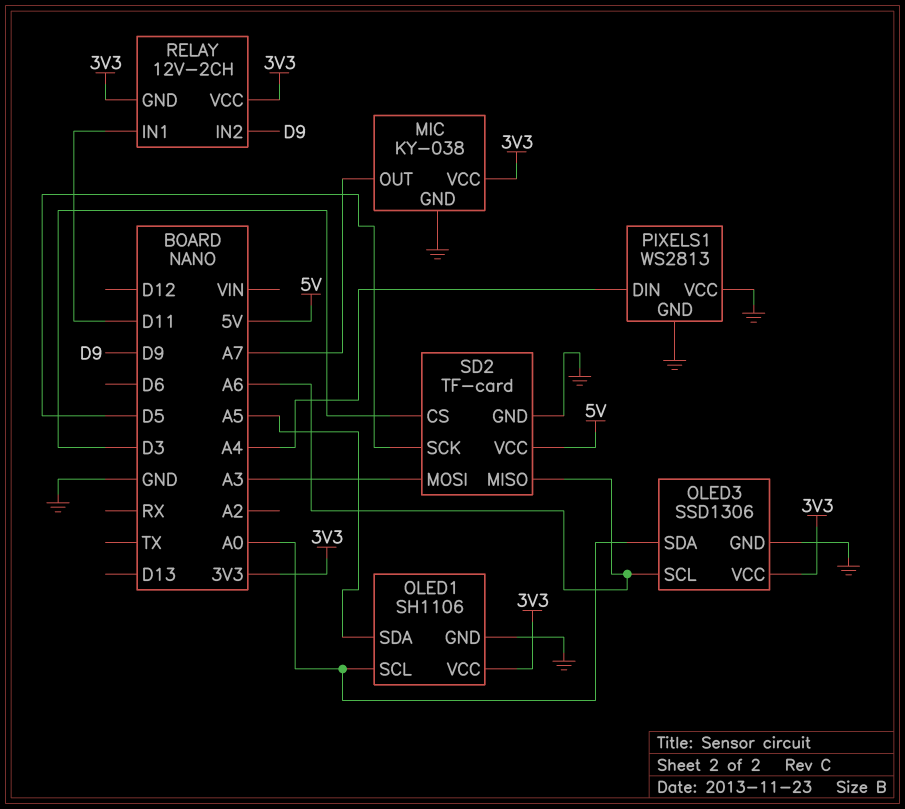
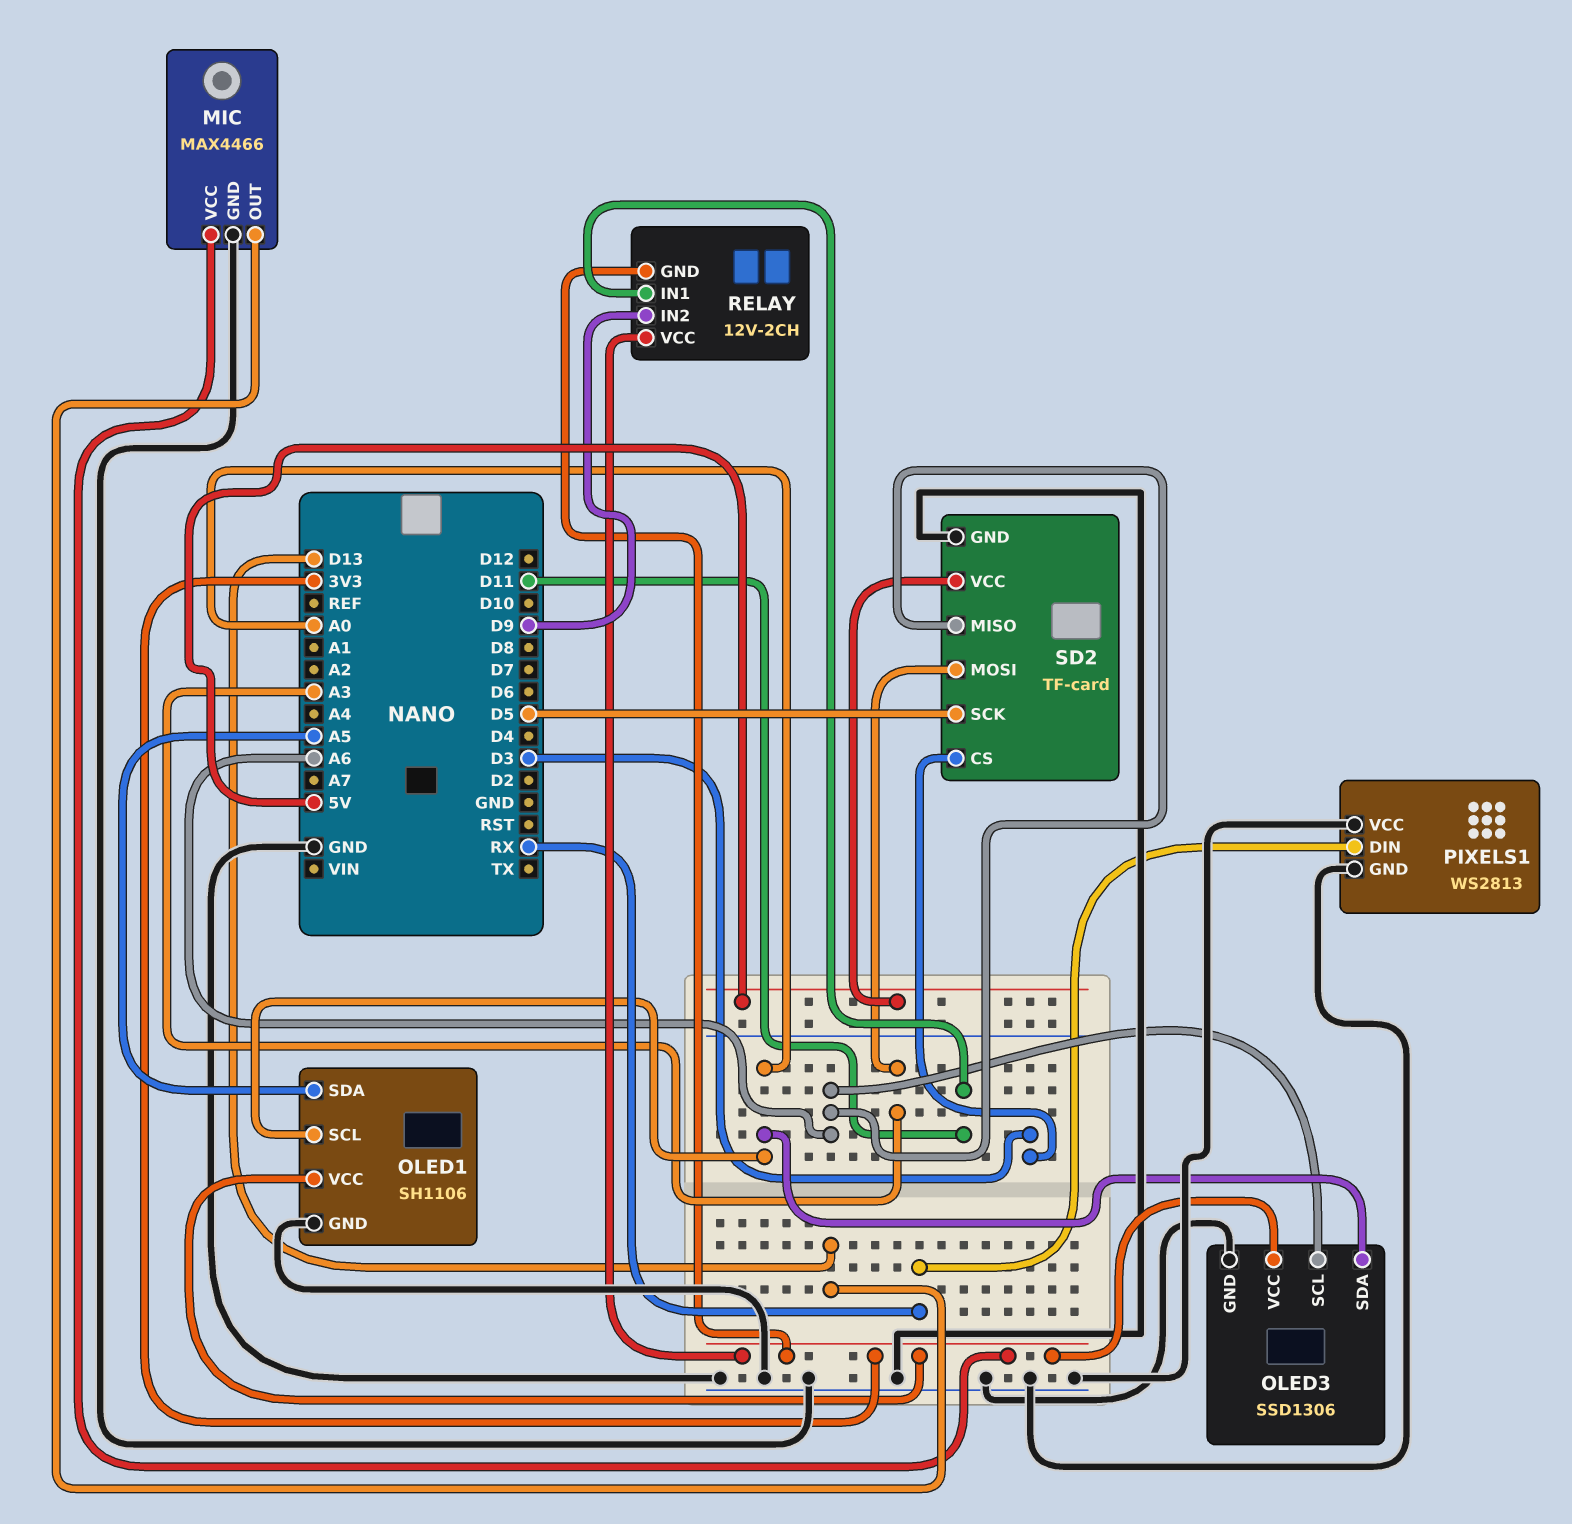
MIC: KY-038 -> MAX4466
MIC pin OUT: A7 -> D13
PIXELS1 pin DIN: A4 -> RX

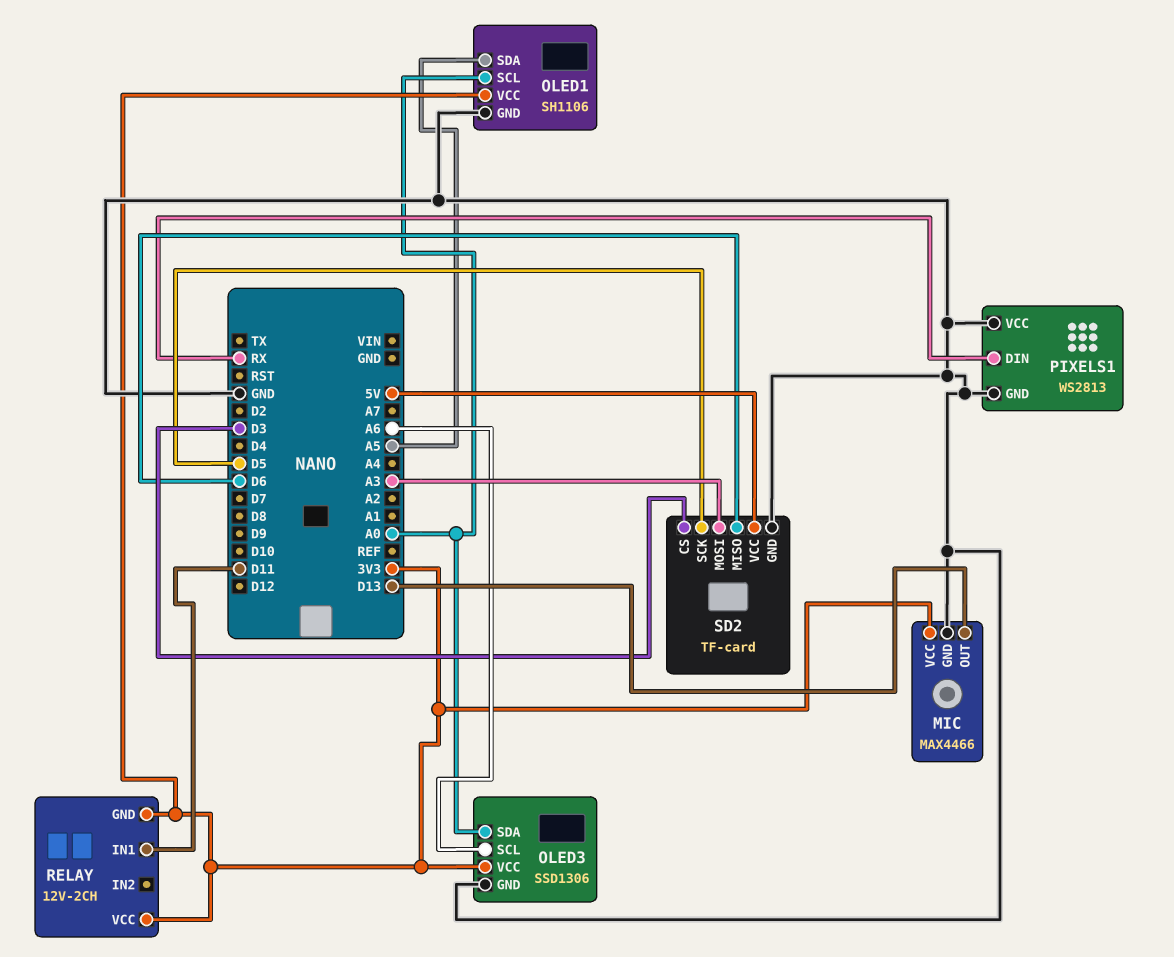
RELAY pin IN2: D9 -> none
SD2 pin MISO: A6 -> D6

